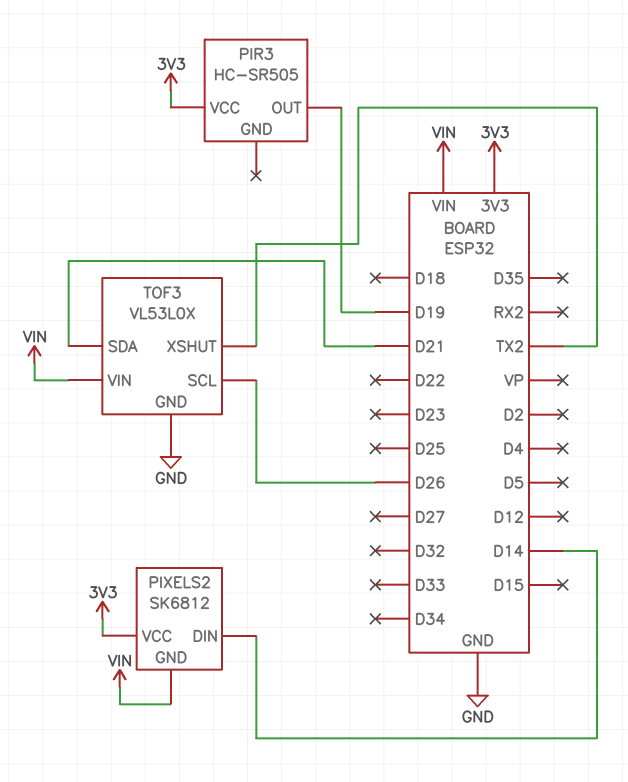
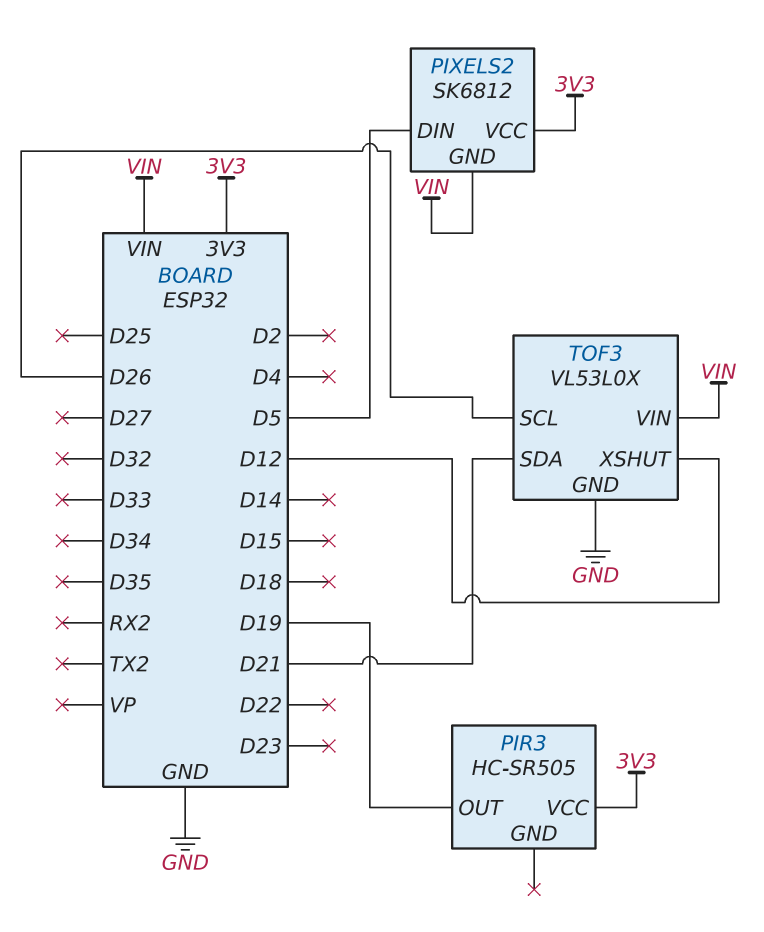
PIXELS2 pin DIN: D14 -> D5
TOF3 pin XSHUT: TX2 -> D12

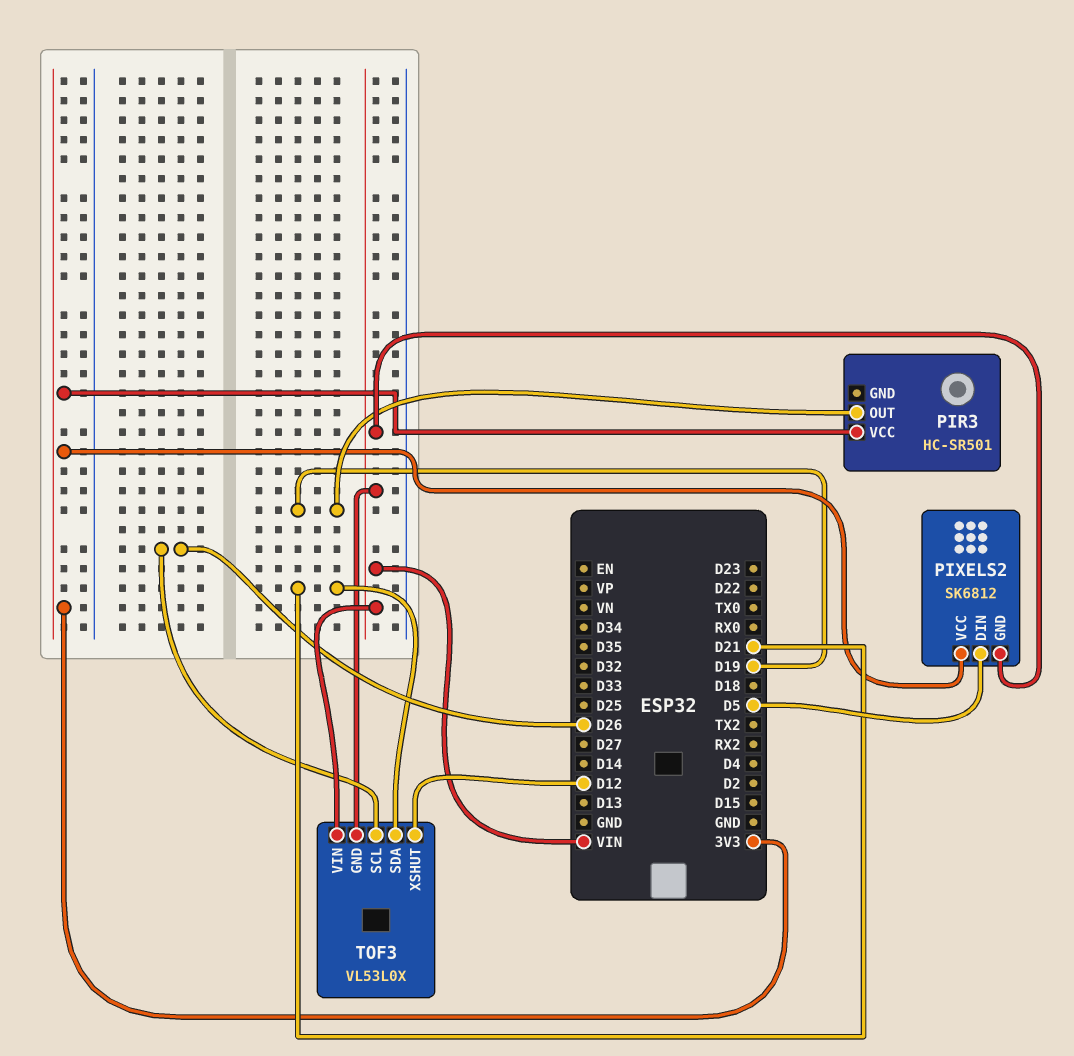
PIR3: HC-SR505 -> HC-SR501
TOF3 pin GND: GND -> VIN

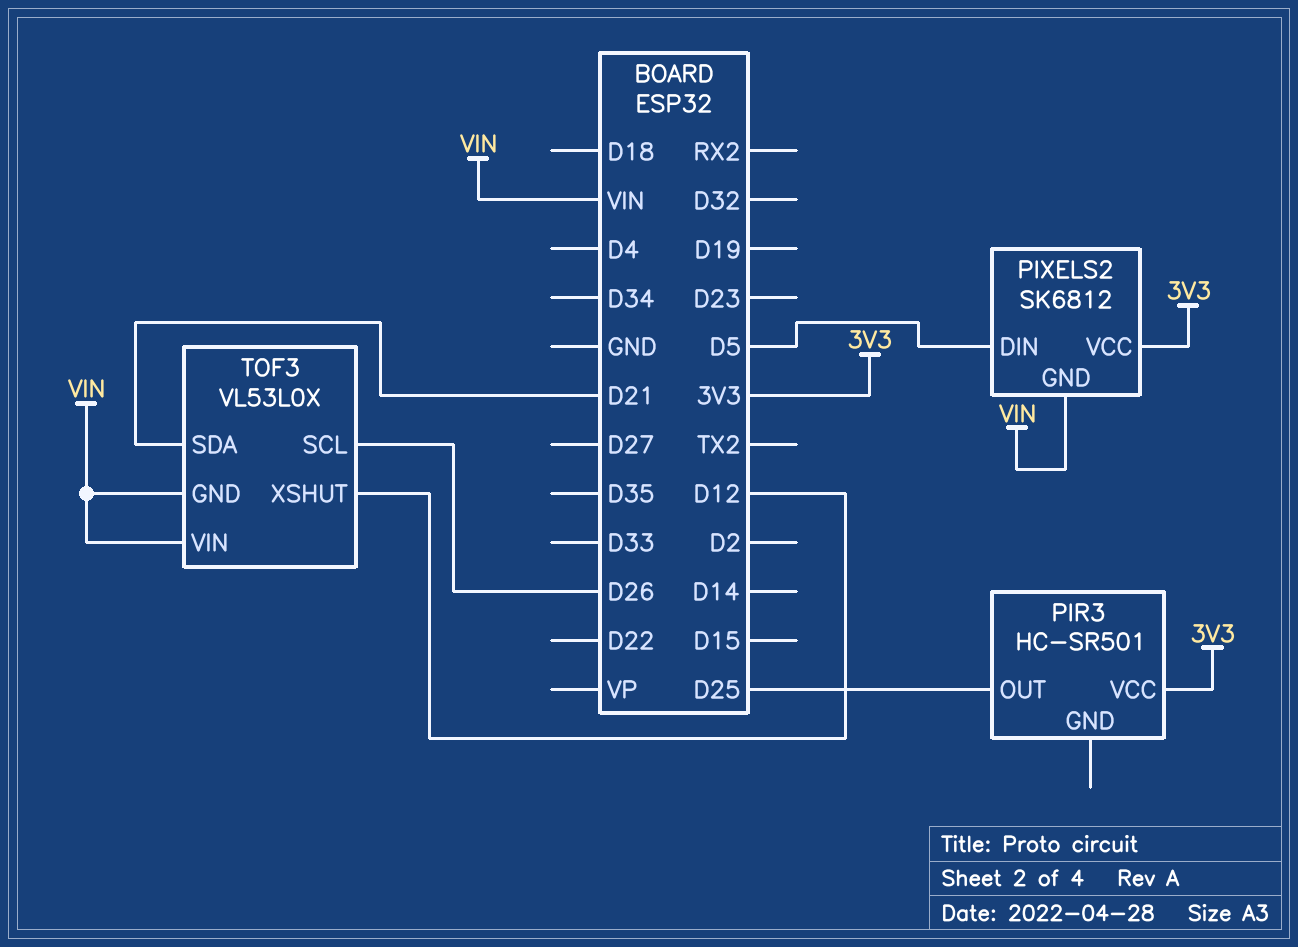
PIR3 pin OUT: D19 -> D25

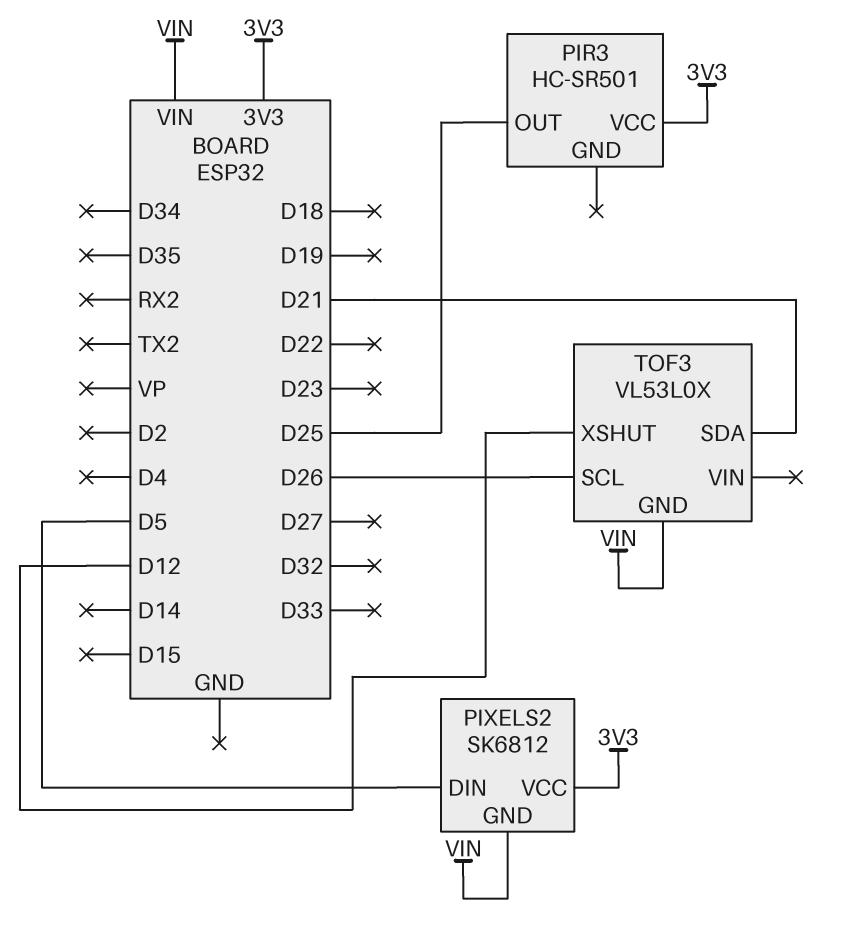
TOF3 pin VIN: VIN -> none

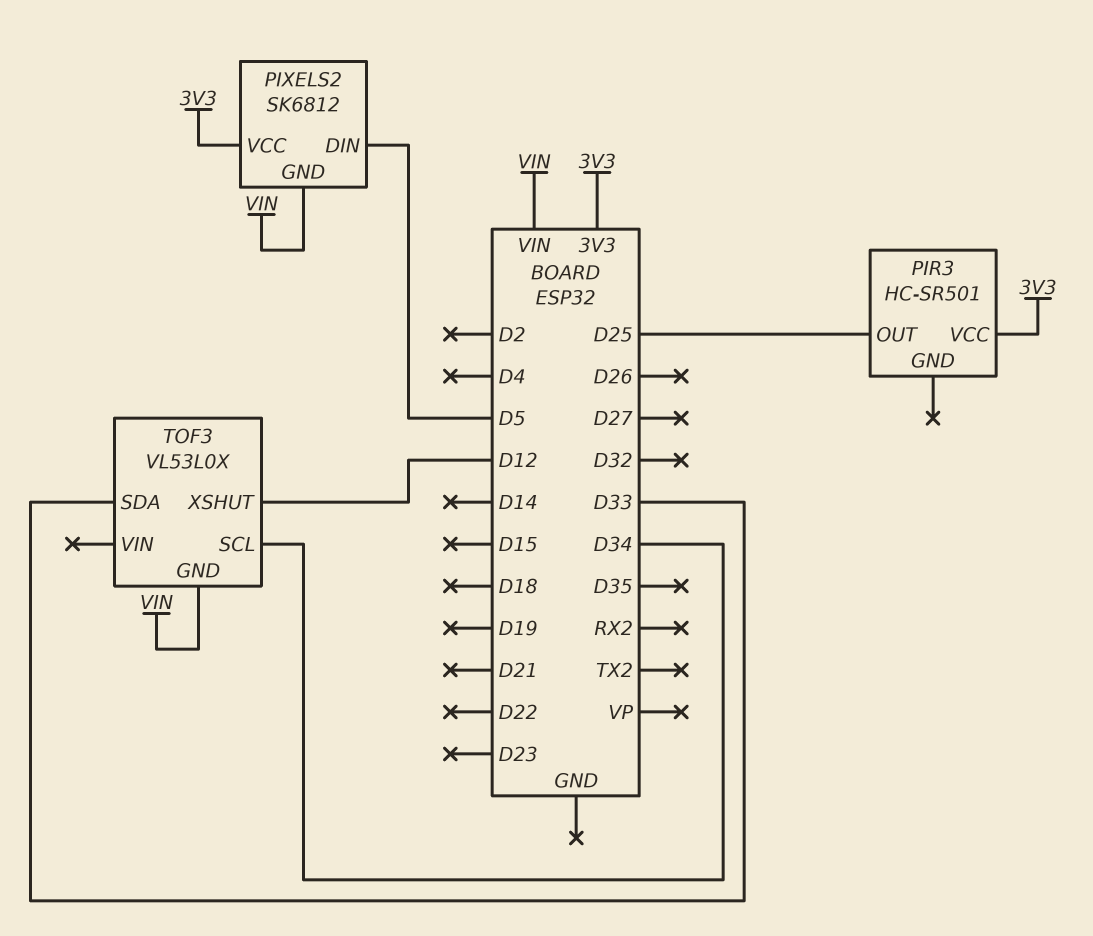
TOF3 pin SCL: D26 -> D34
TOF3 pin SDA: D21 -> D33

